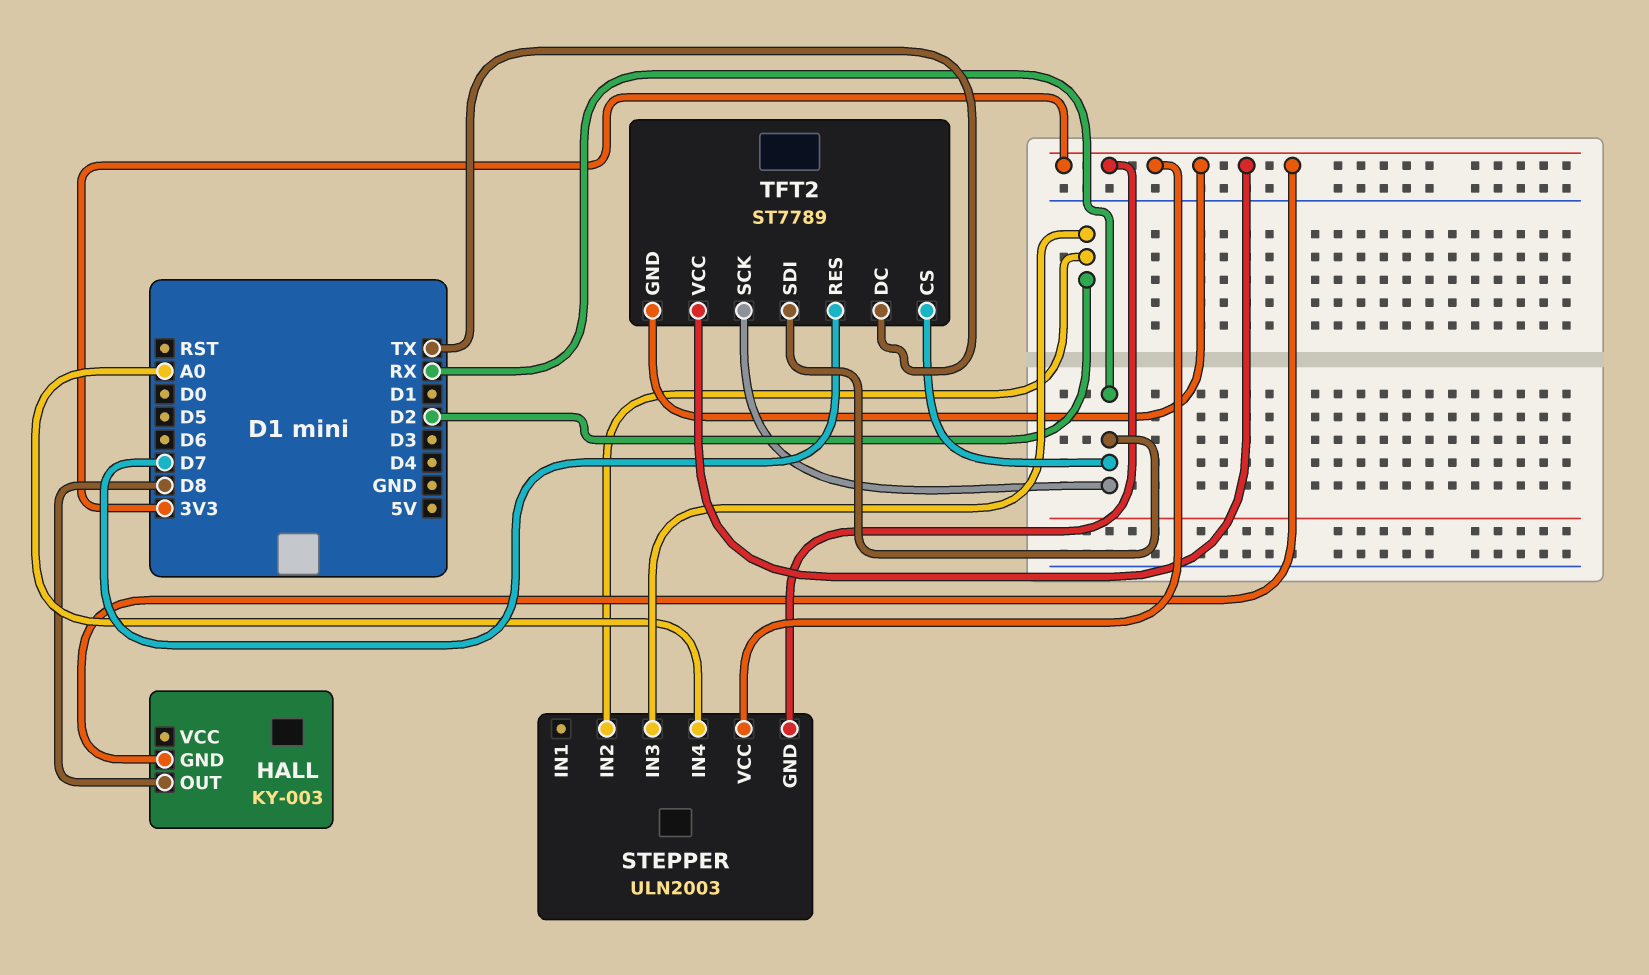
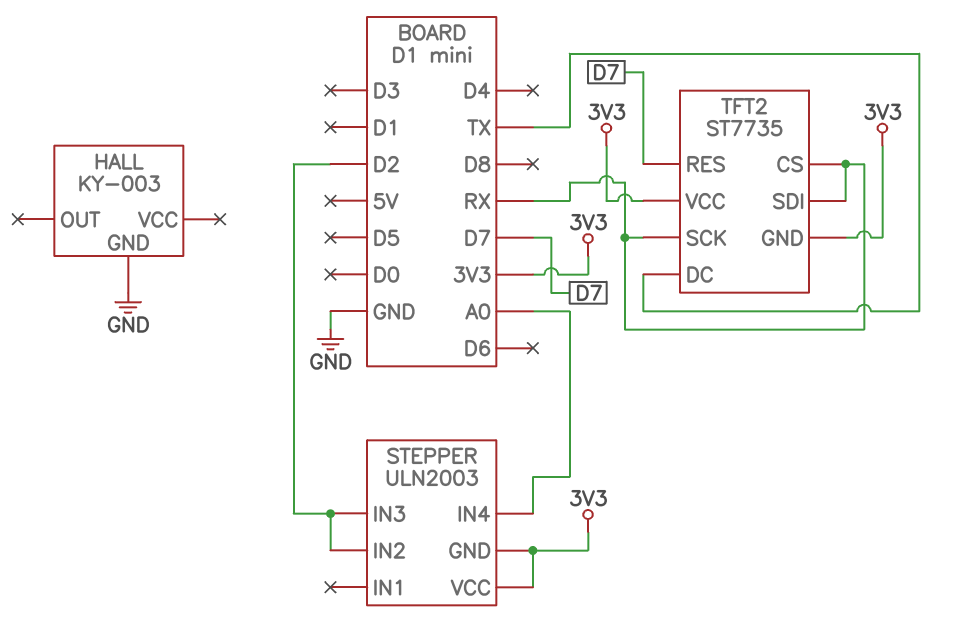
HALL pin GND: 3V3 -> GND
HALL pin OUT: D8 -> none
TFT2: ST7789 -> ST7735

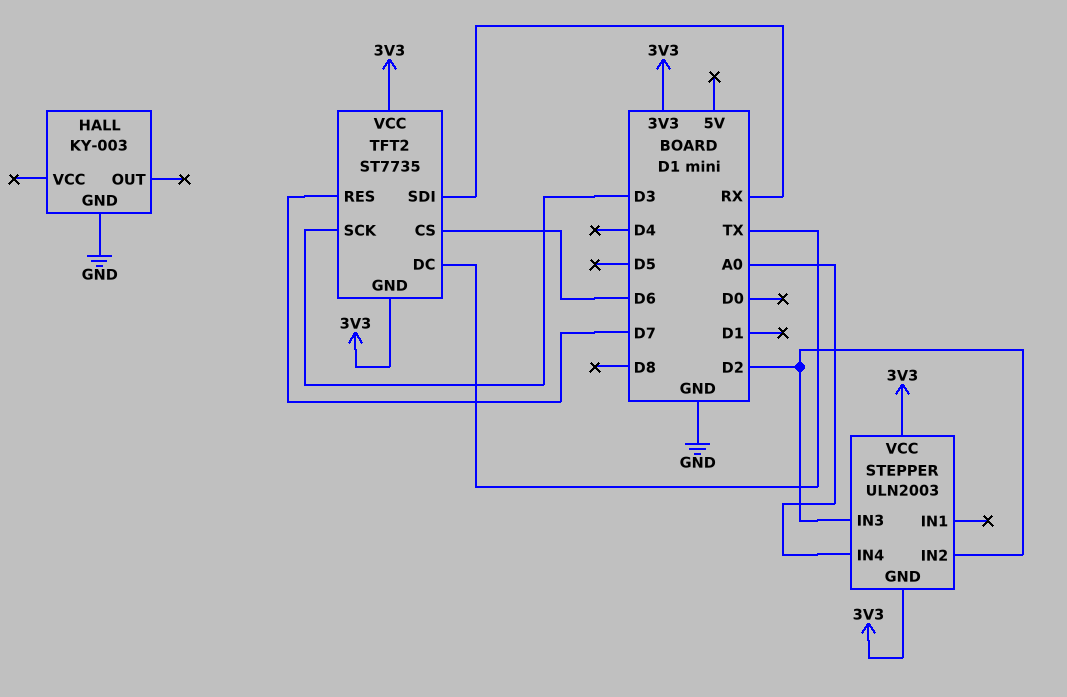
TFT2 pin CS: RX -> D6
TFT2 pin SCK: RX -> D3

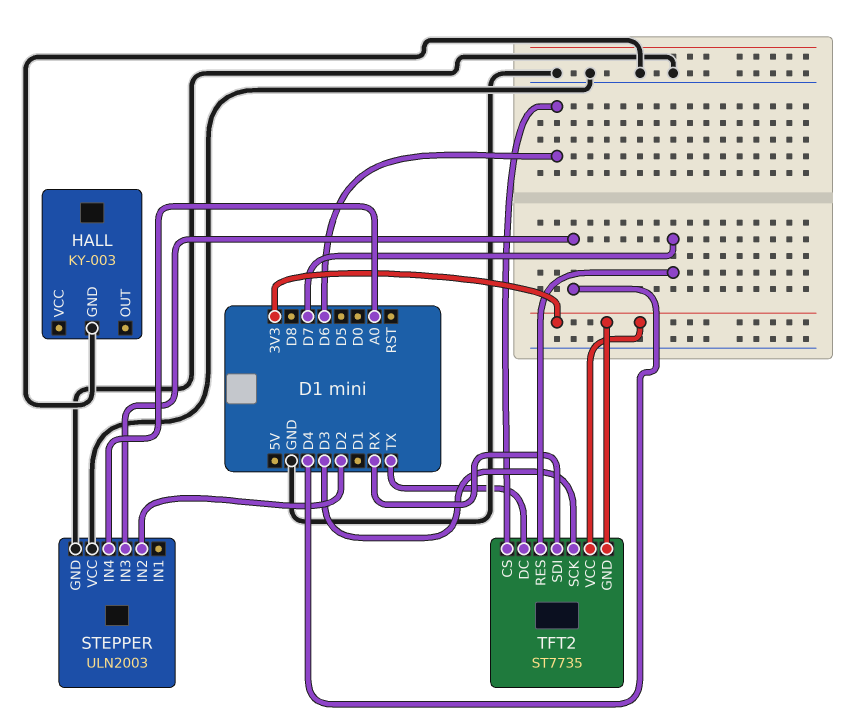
STEPPER pin GND: 3V3 -> GND
STEPPER pin IN3: D2 -> D4
STEPPER pin VCC: 3V3 -> GND

